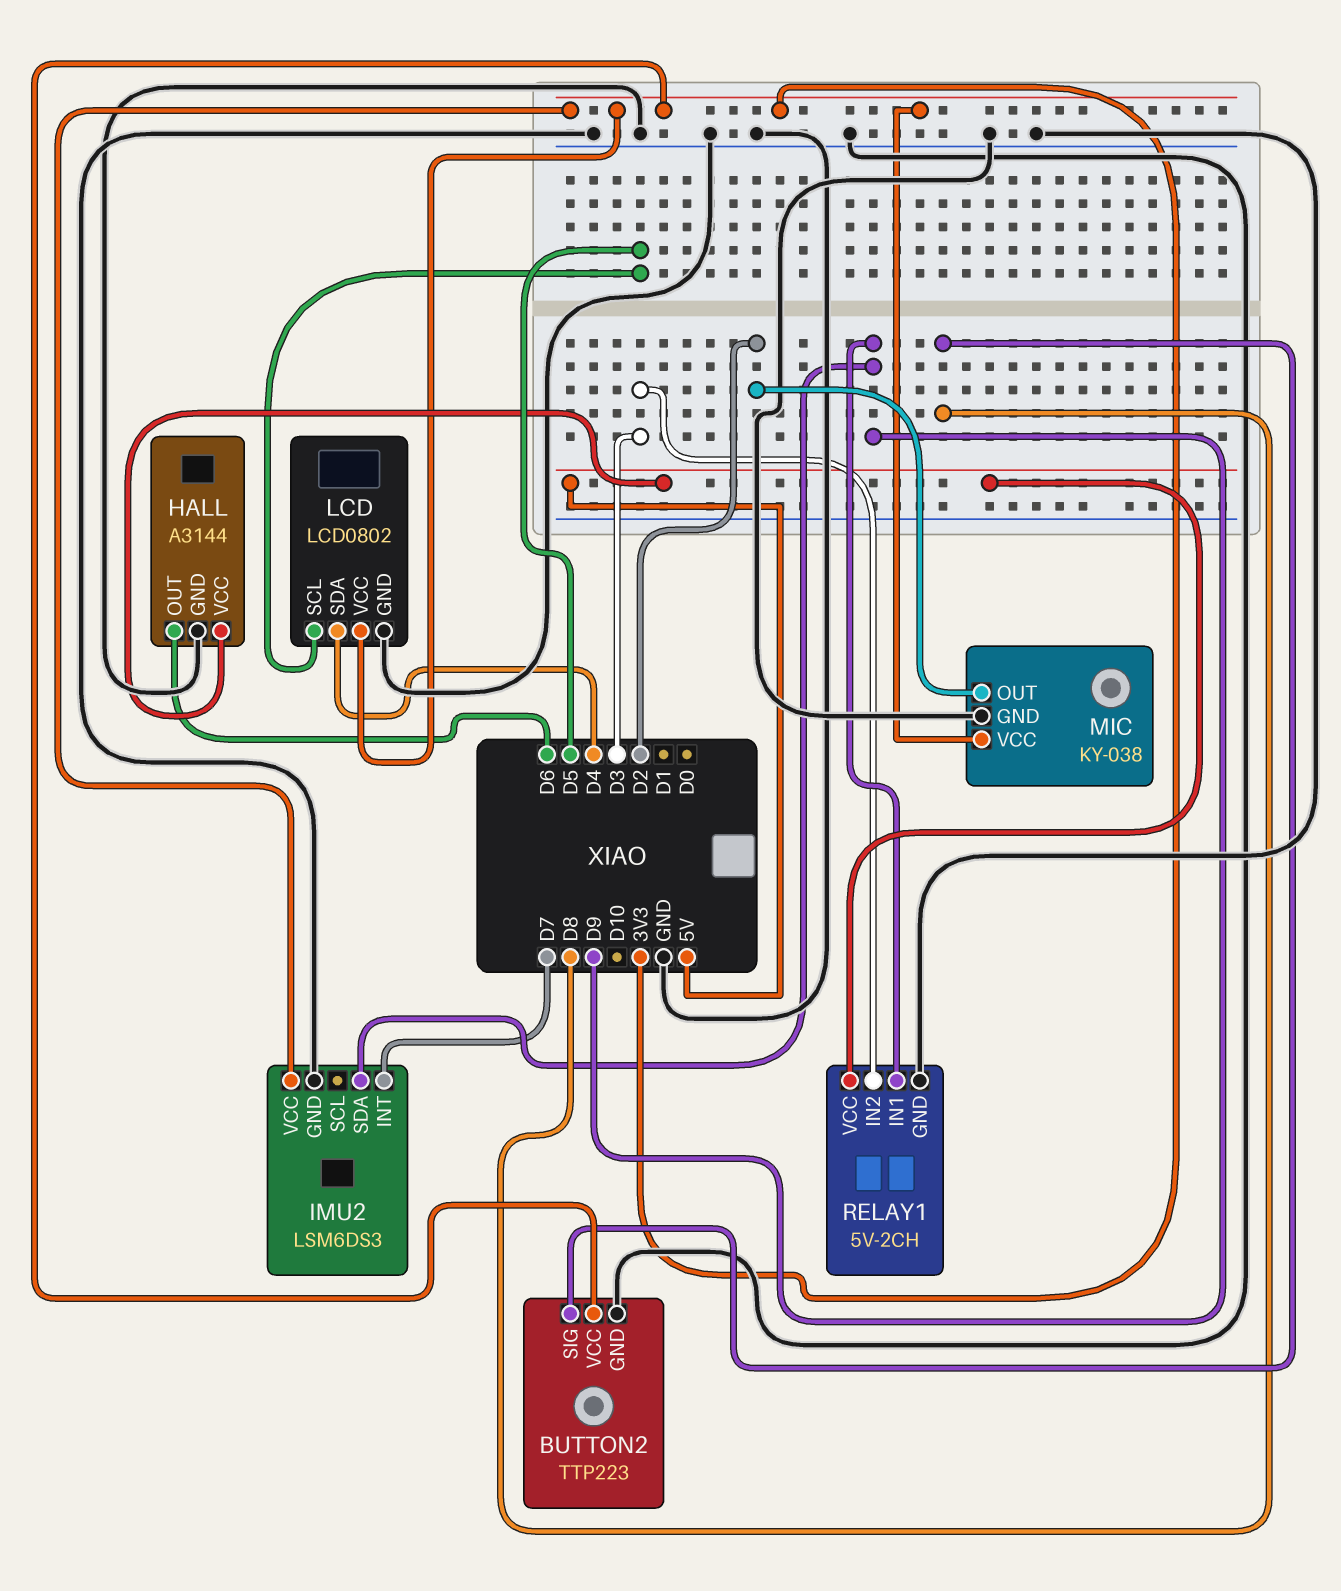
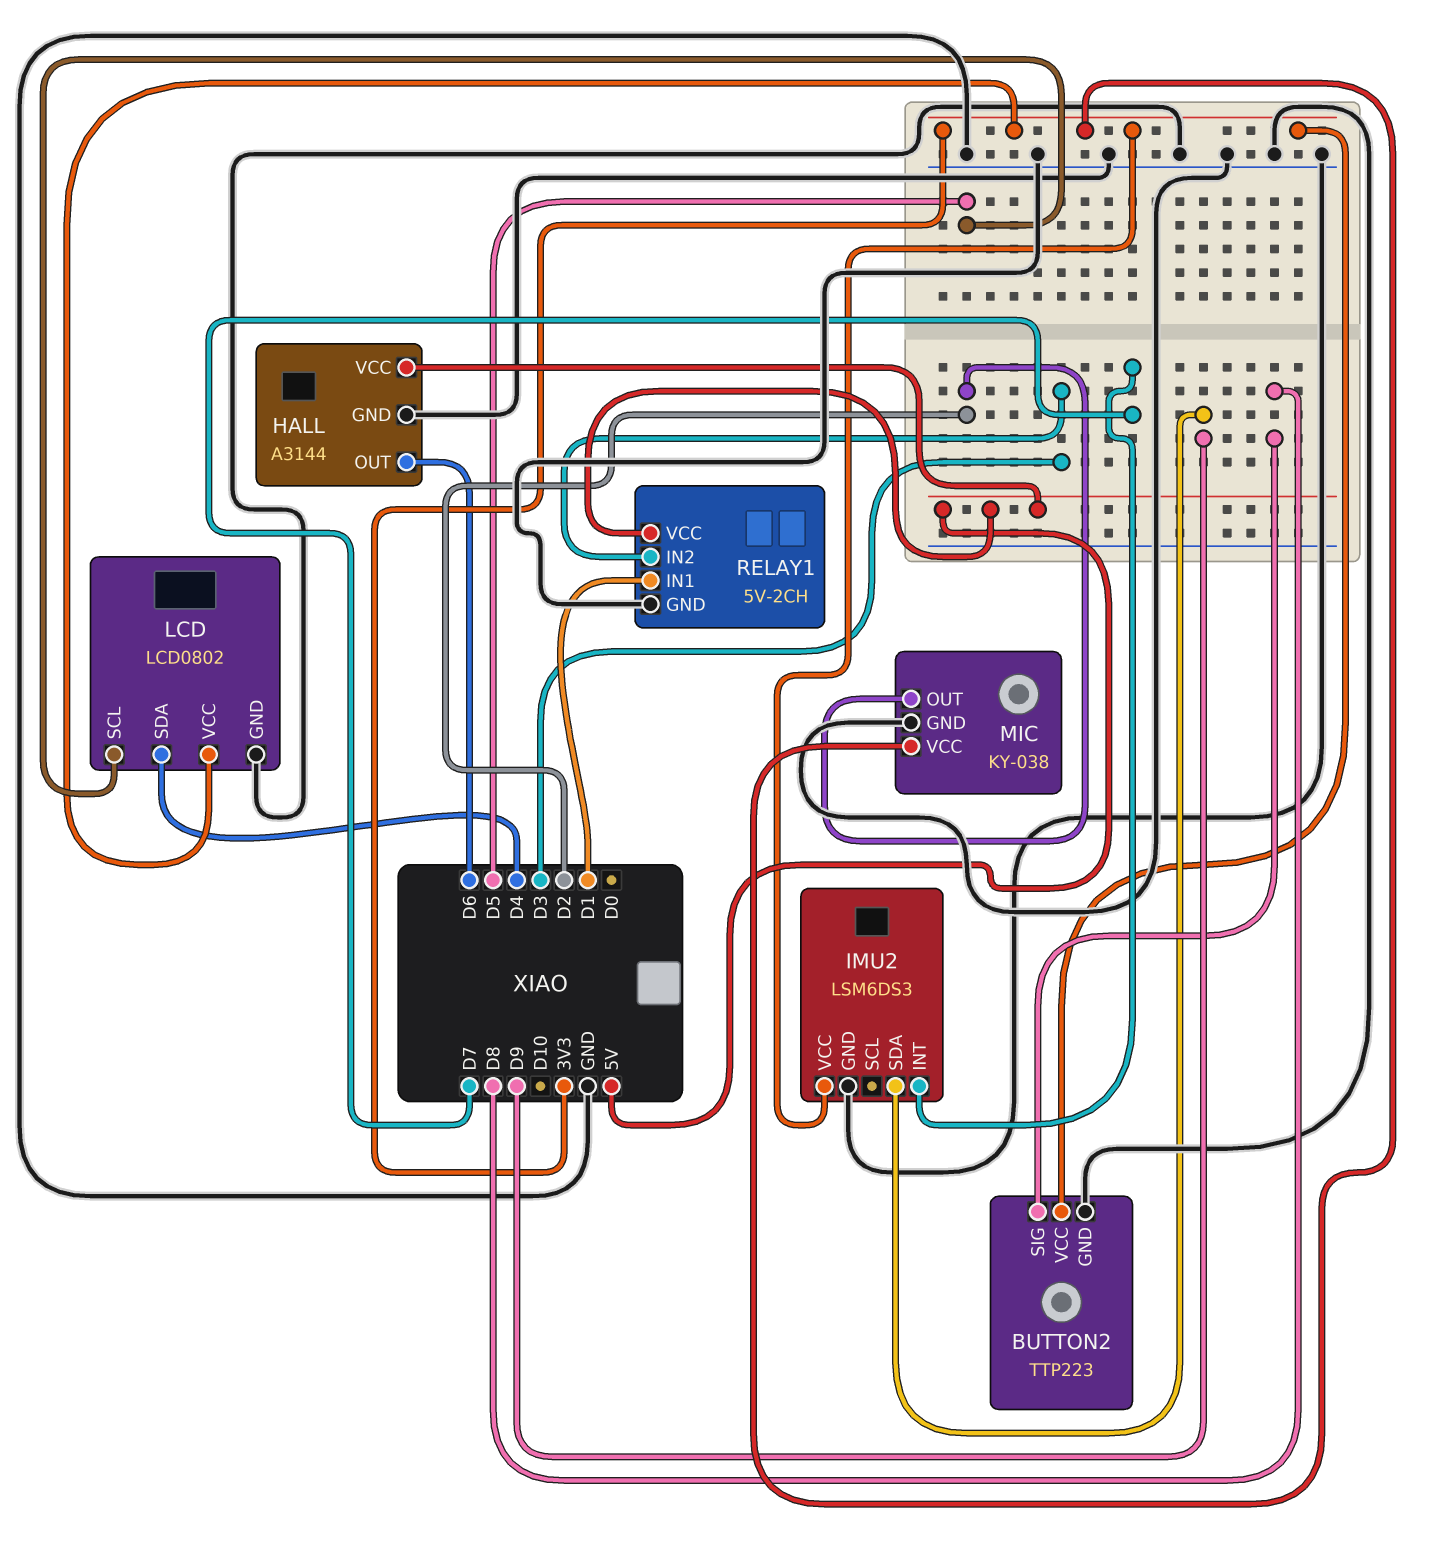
RELAY1 pin IN1: D9 -> D1

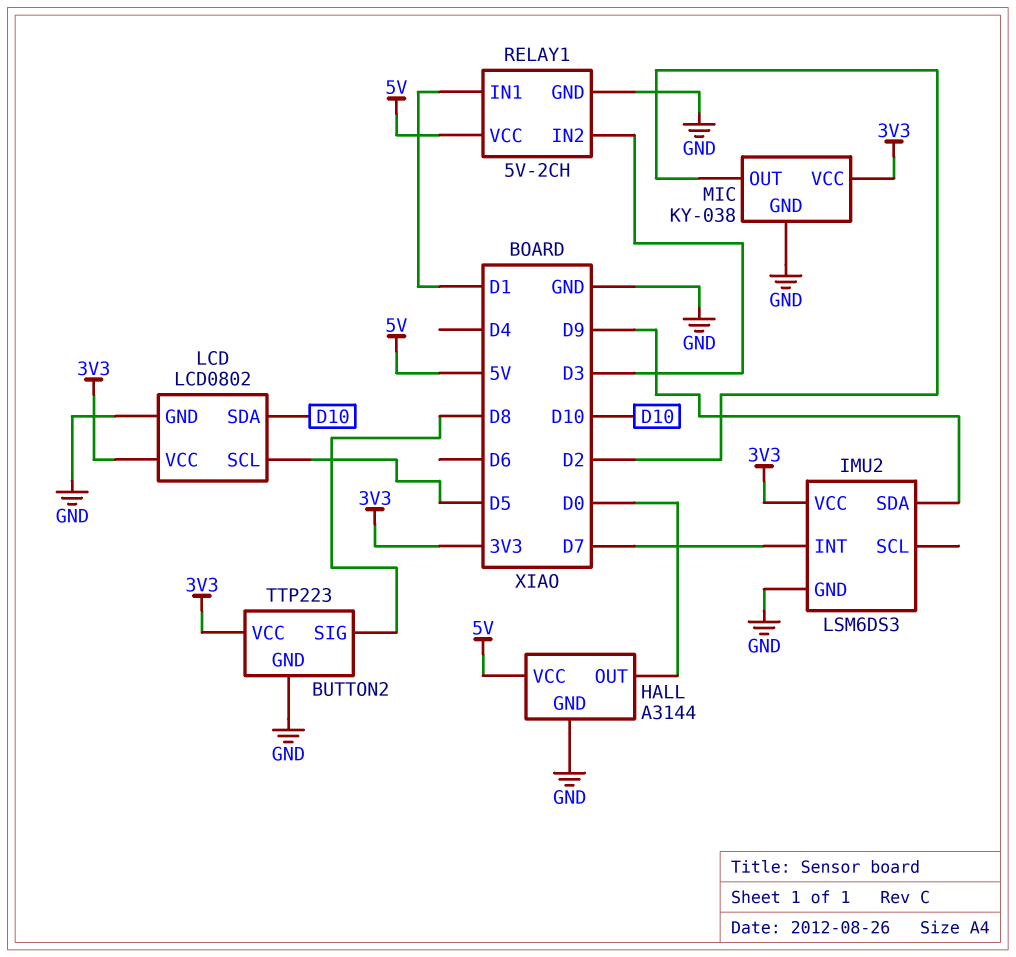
HALL pin OUT: D6 -> D0
LCD pin SDA: D4 -> D10

